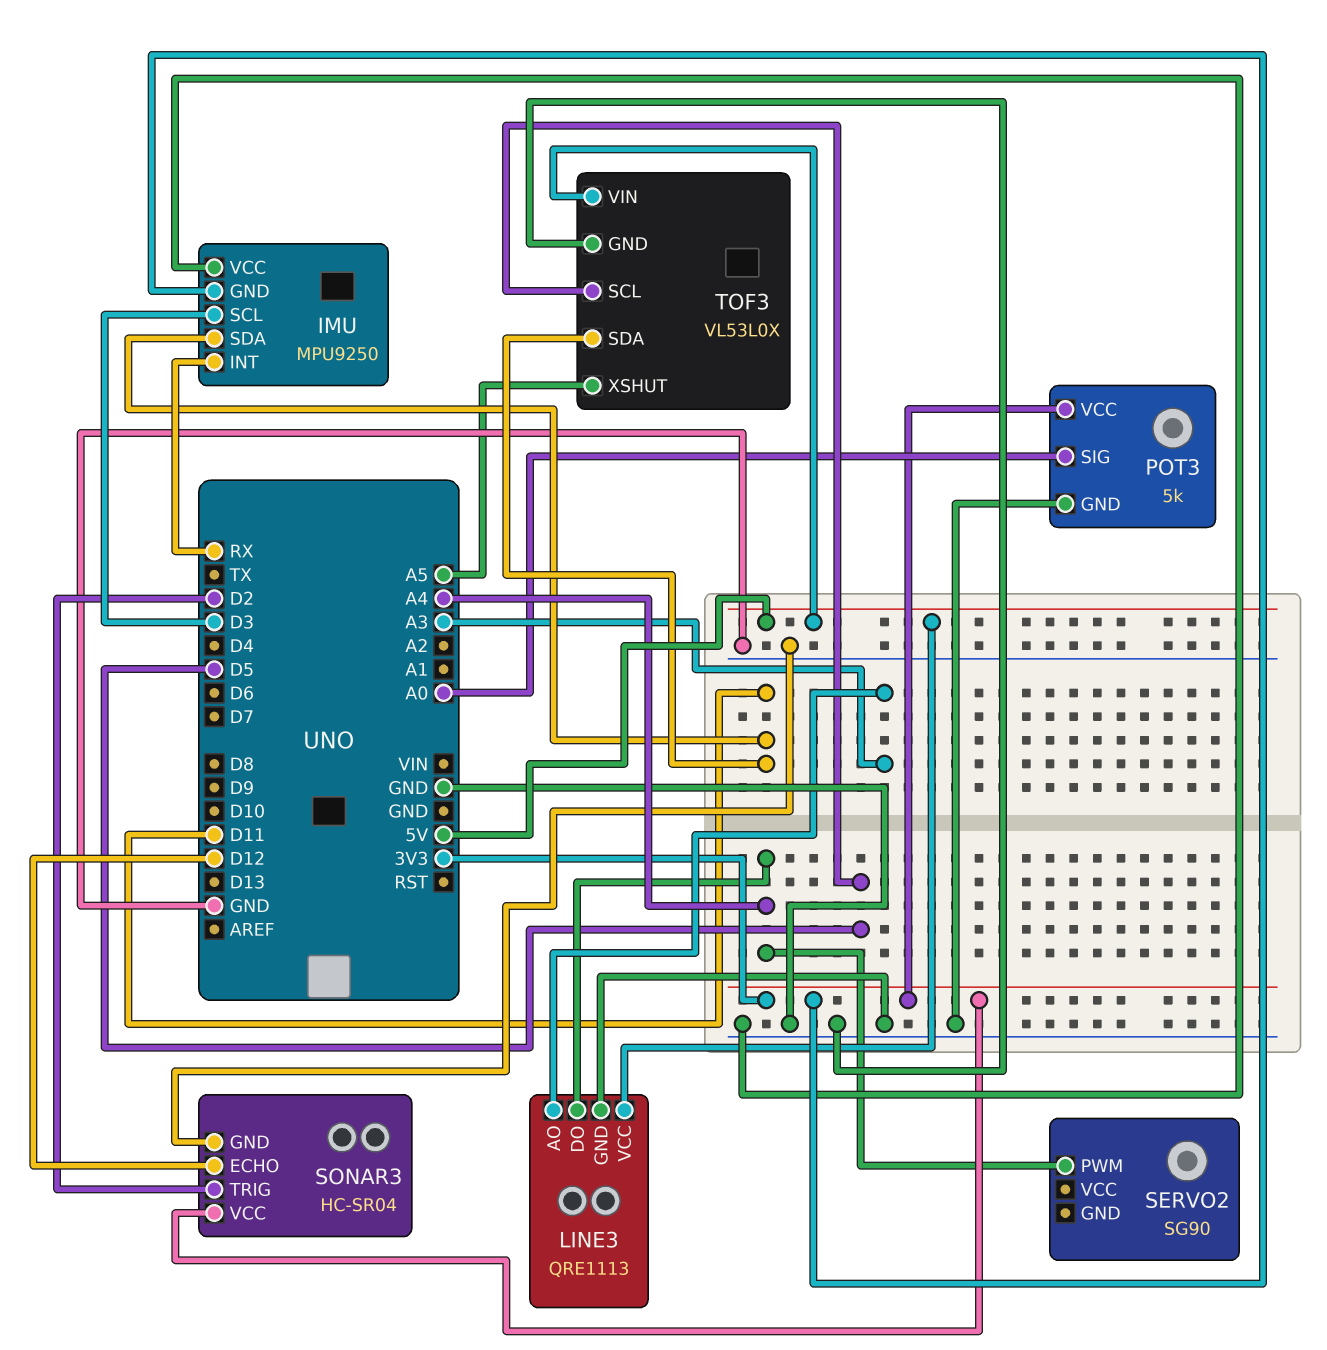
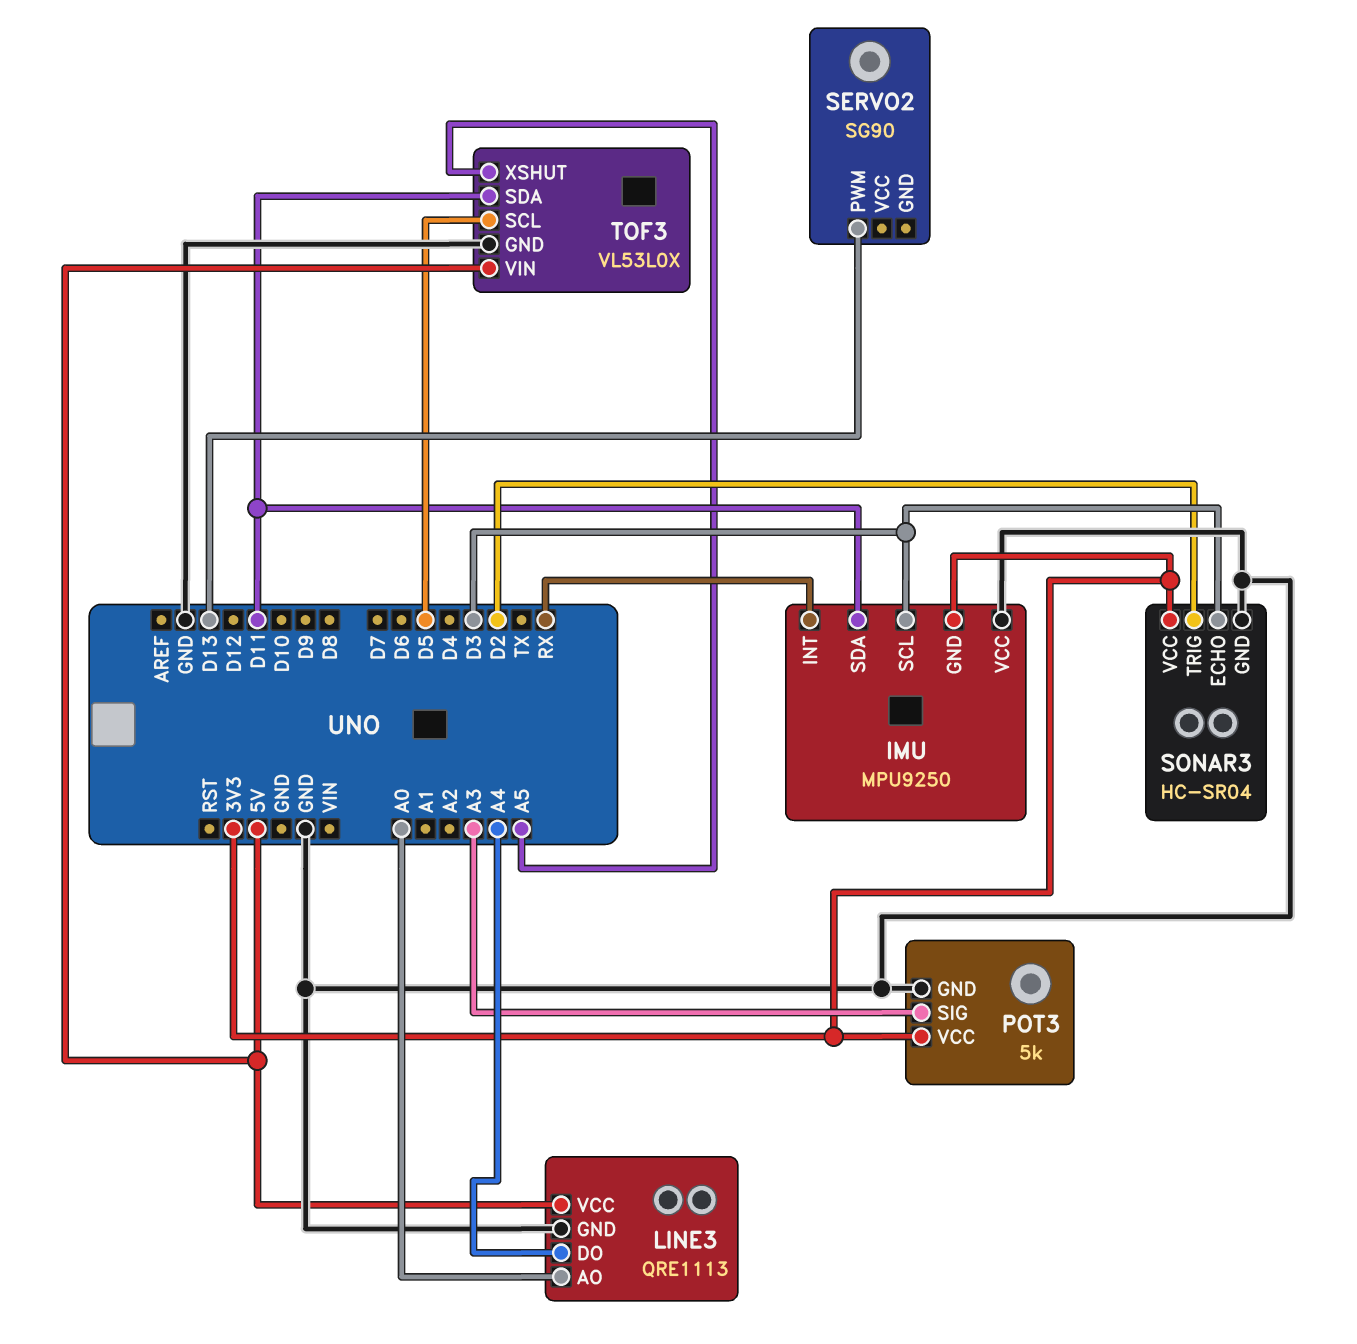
LINE3 pin AO: A3 -> A0
POT3 pin SIG: A0 -> A3
SERVO2 pin PWM: A4 -> D13
SONAR3 pin ECHO: D12 -> D3

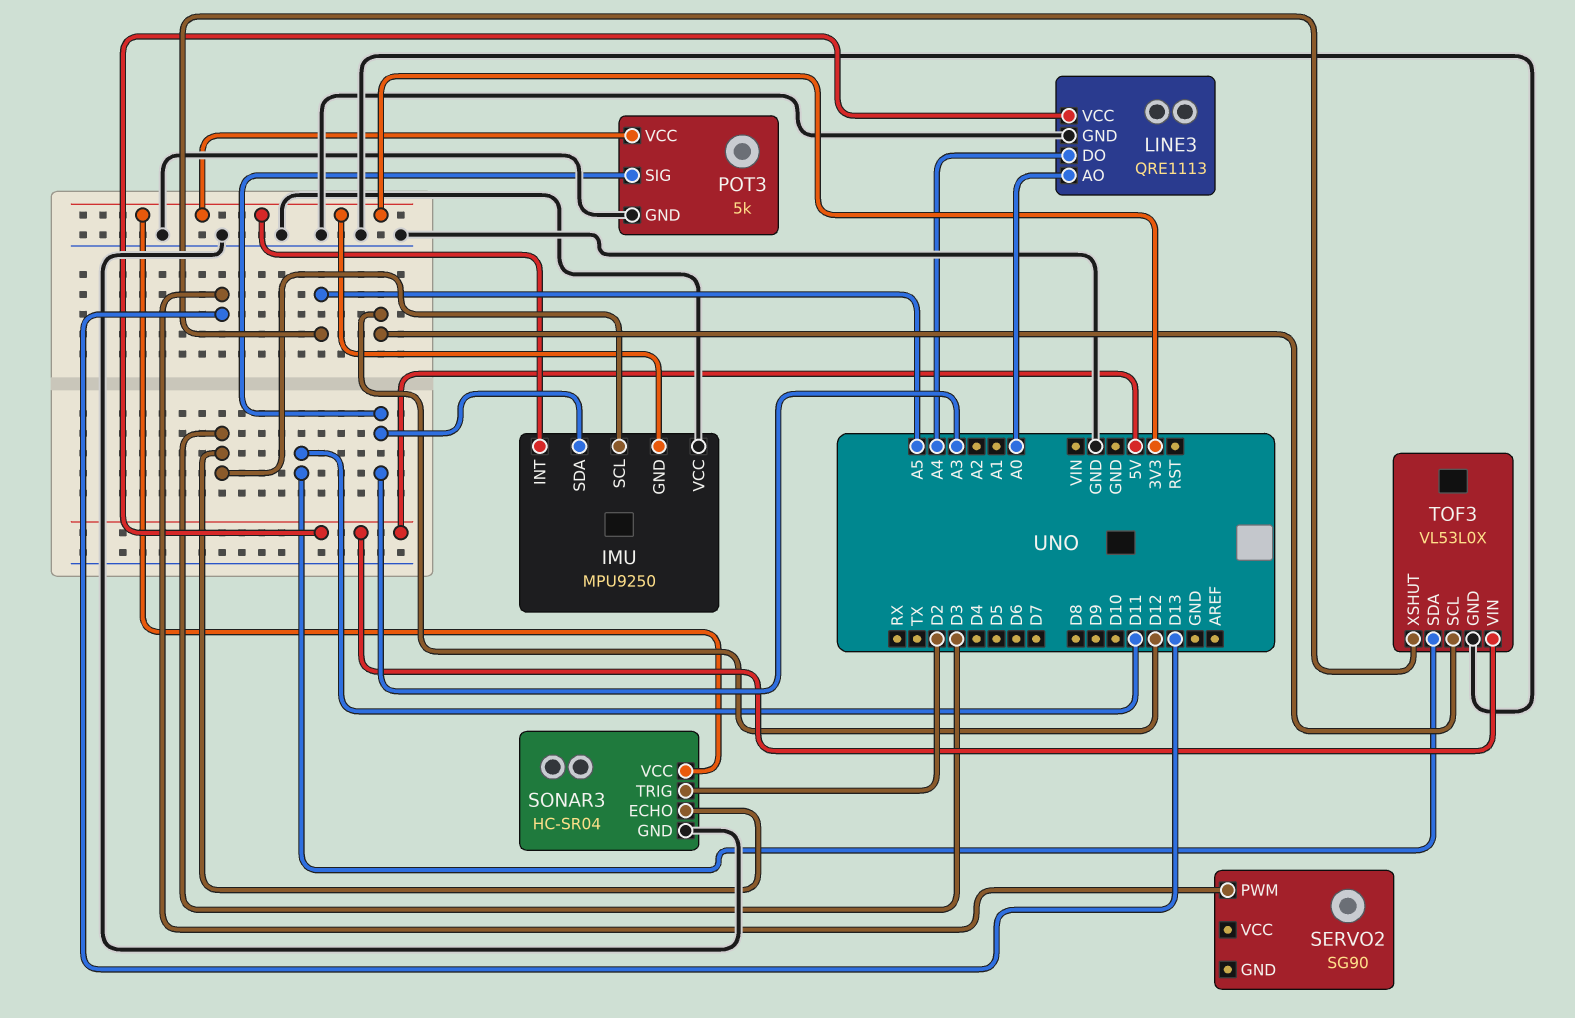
IMU pin INT: RX -> 3V3
IMU pin SDA: D11 -> A3
TOF3 pin SCL: D5 -> D12

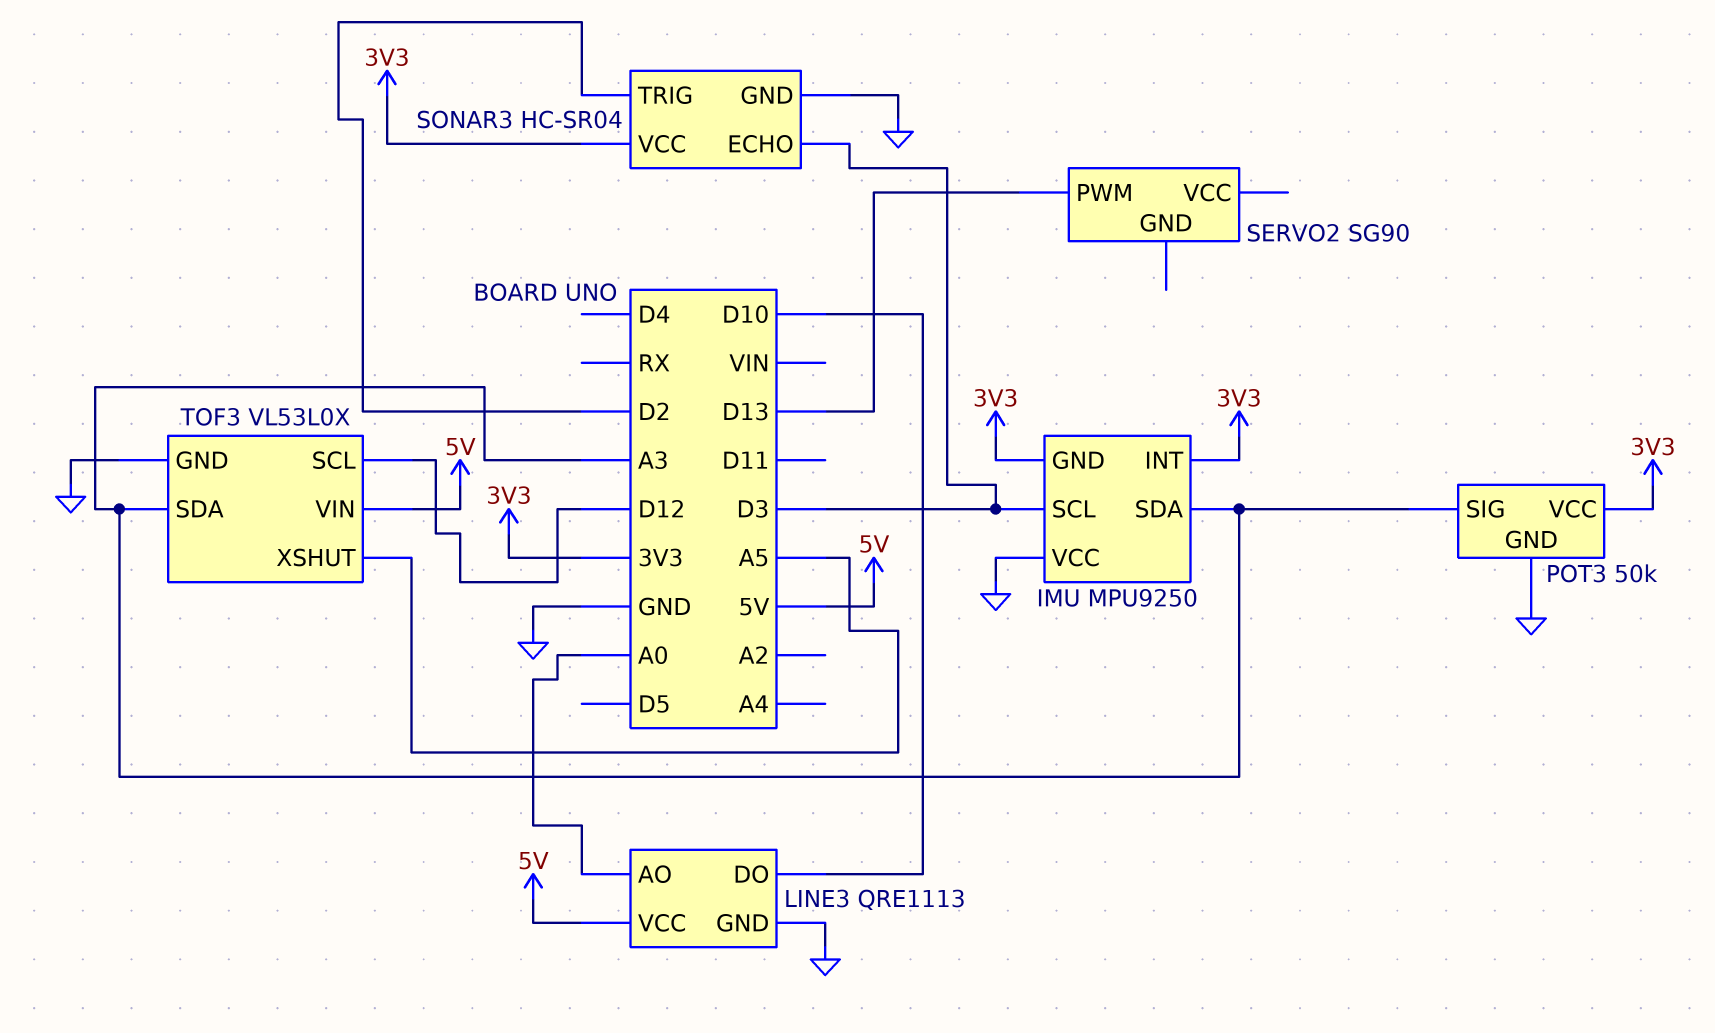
LINE3 pin DO: A4 -> D10
POT3: 5k -> 50k
TOF3 pin SDA: D11 -> A3

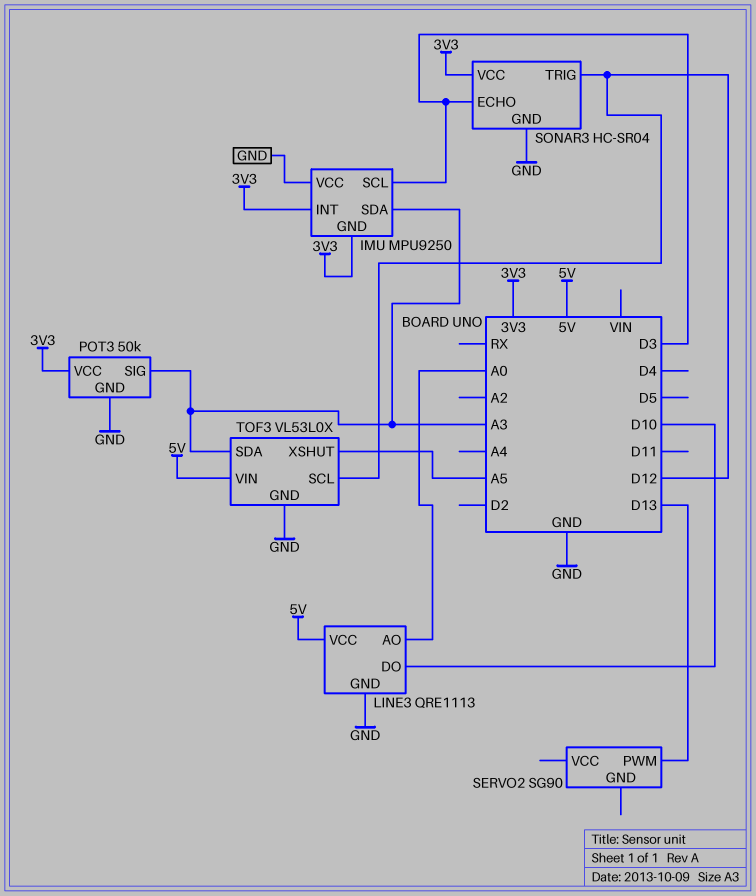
SONAR3 pin TRIG: D2 -> D12

